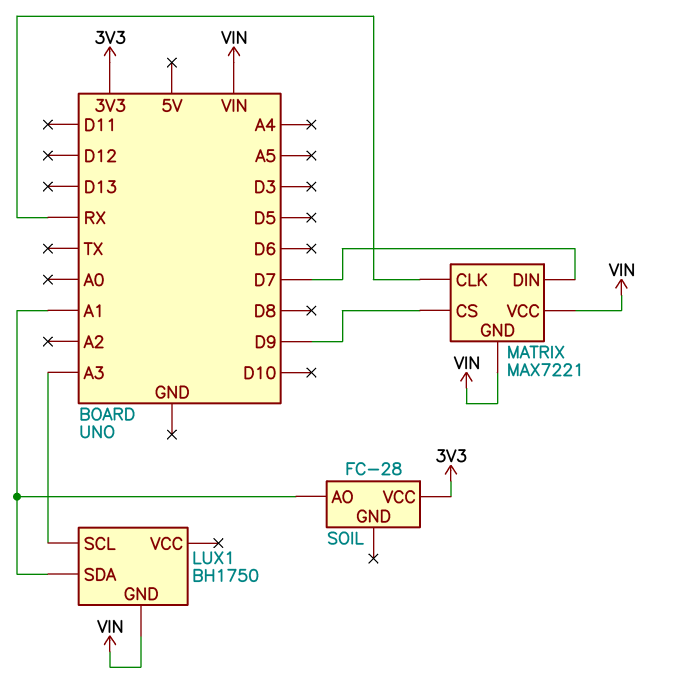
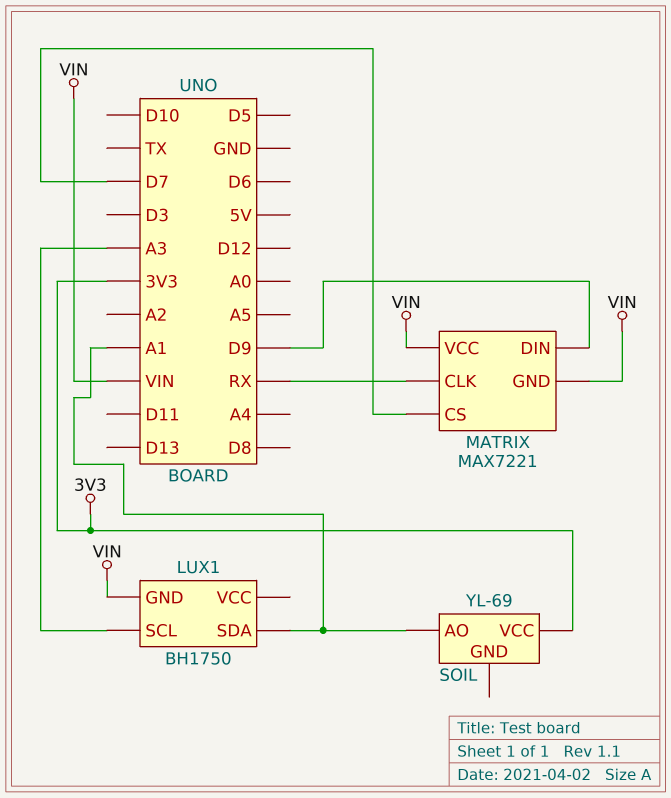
MATRIX pin CS: D9 -> D7
MATRIX pin DIN: D7 -> D9
SOIL: FC-28 -> YL-69

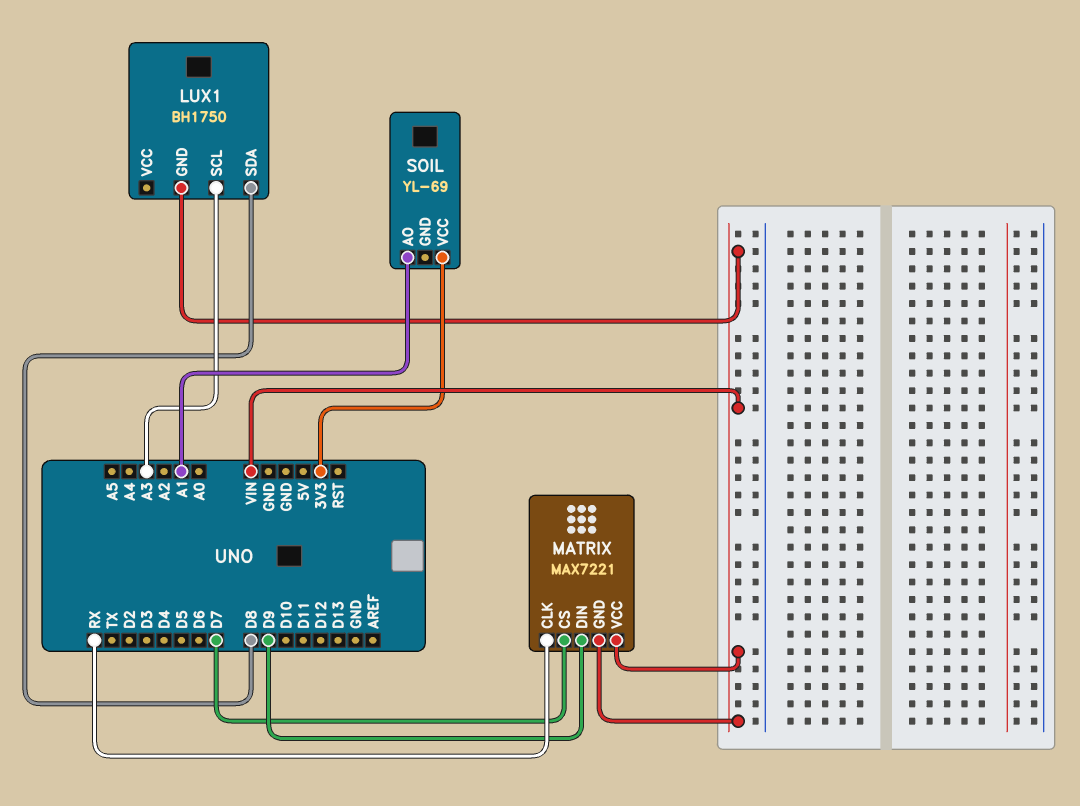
LUX1 pin SDA: A1 -> D8

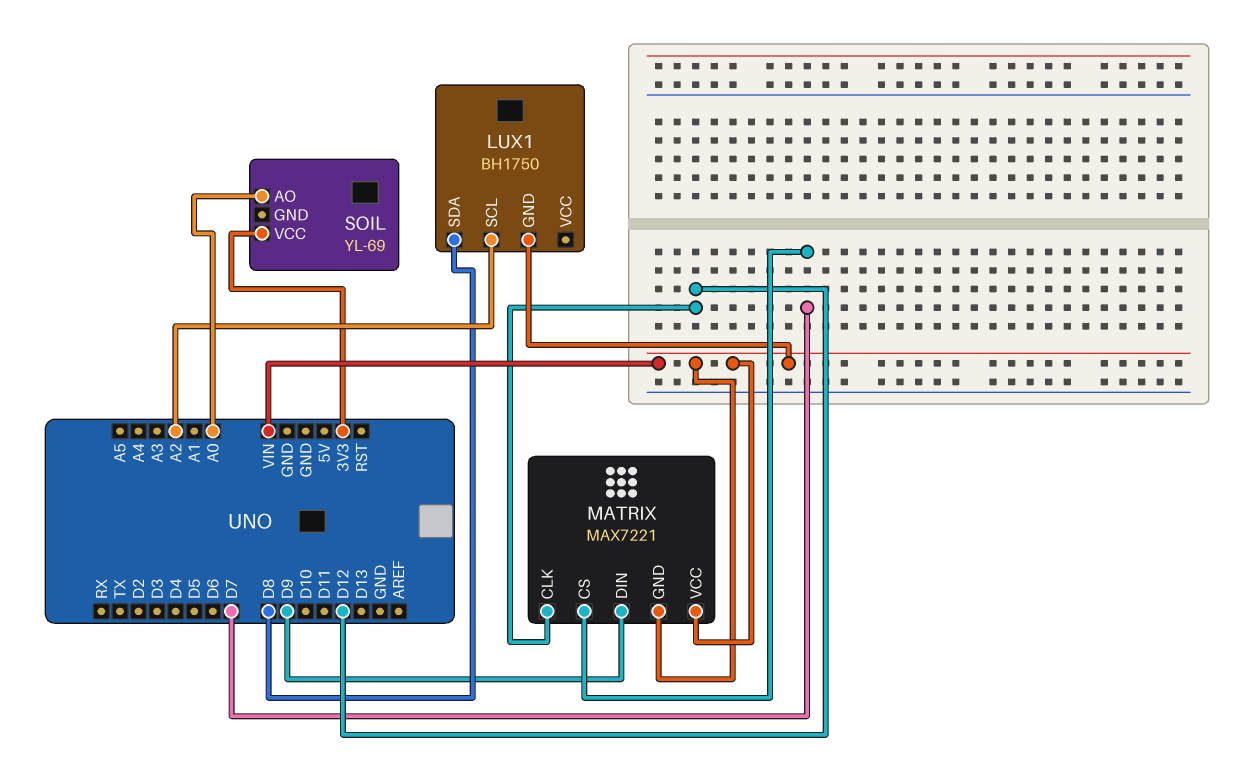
LUX1 pin SCL: A3 -> A2
MATRIX pin CLK: RX -> D12
SOIL pin AO: A1 -> A0

